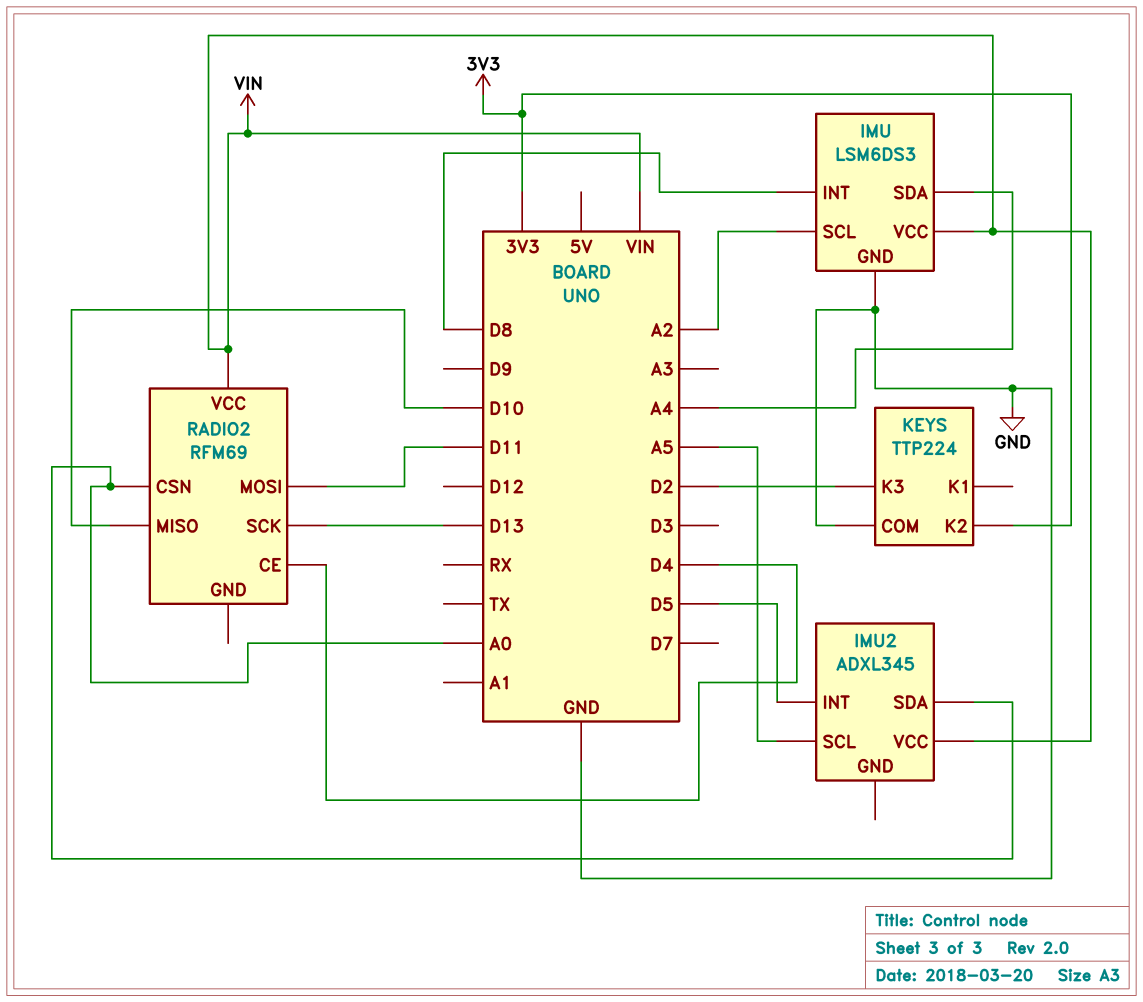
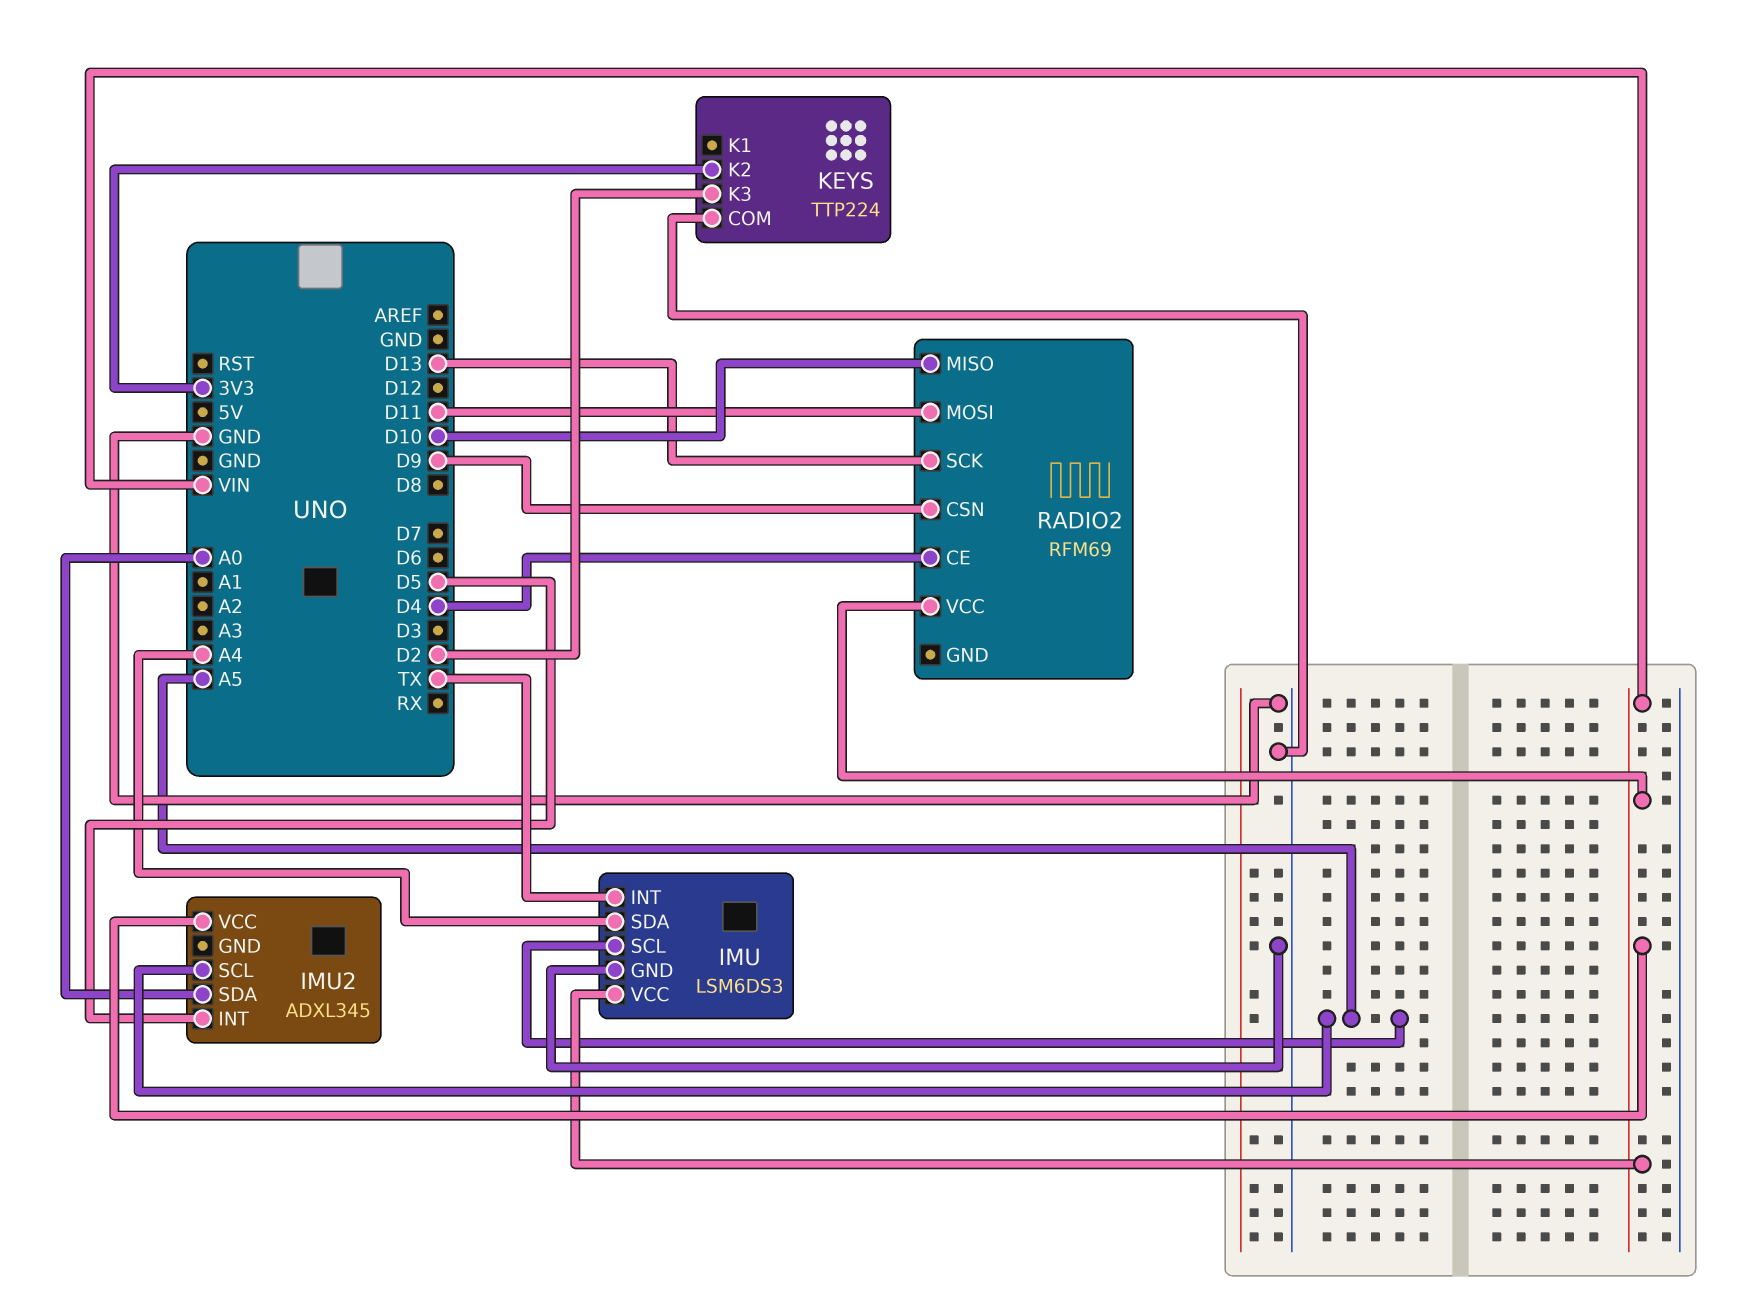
IMU pin INT: D8 -> TX
IMU pin SCL: A2 -> A5
RADIO2 pin CSN: A0 -> D9

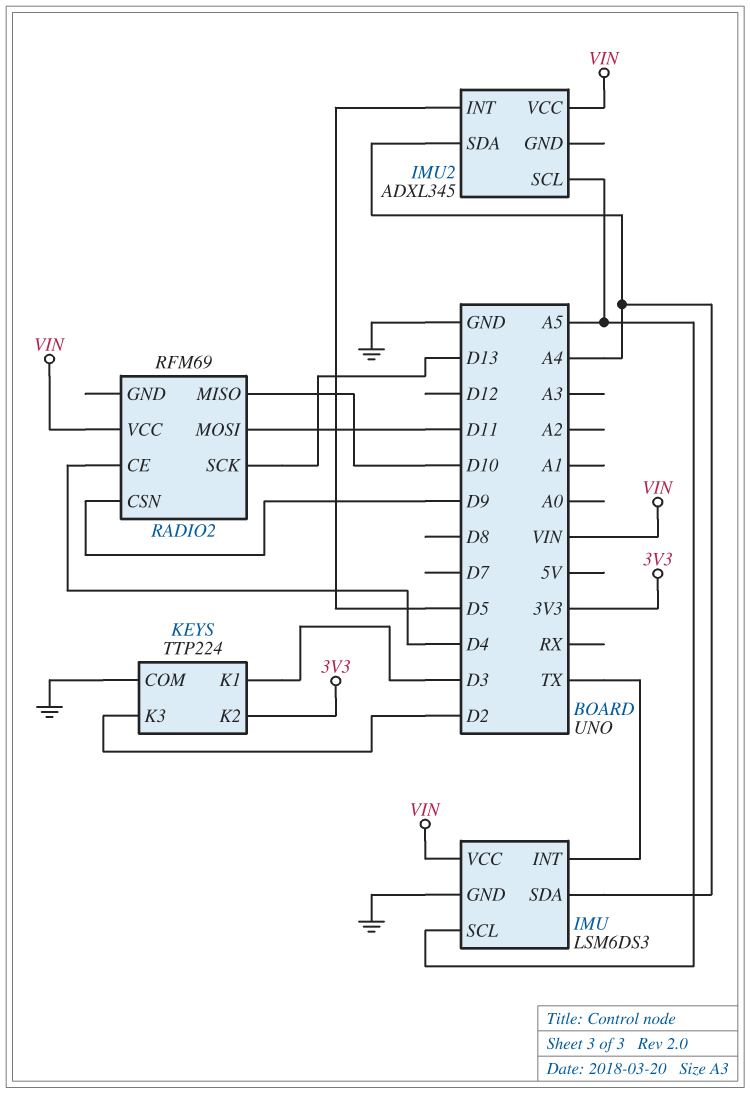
IMU2 pin SDA: A0 -> A4
KEYS pin K1: none -> D3

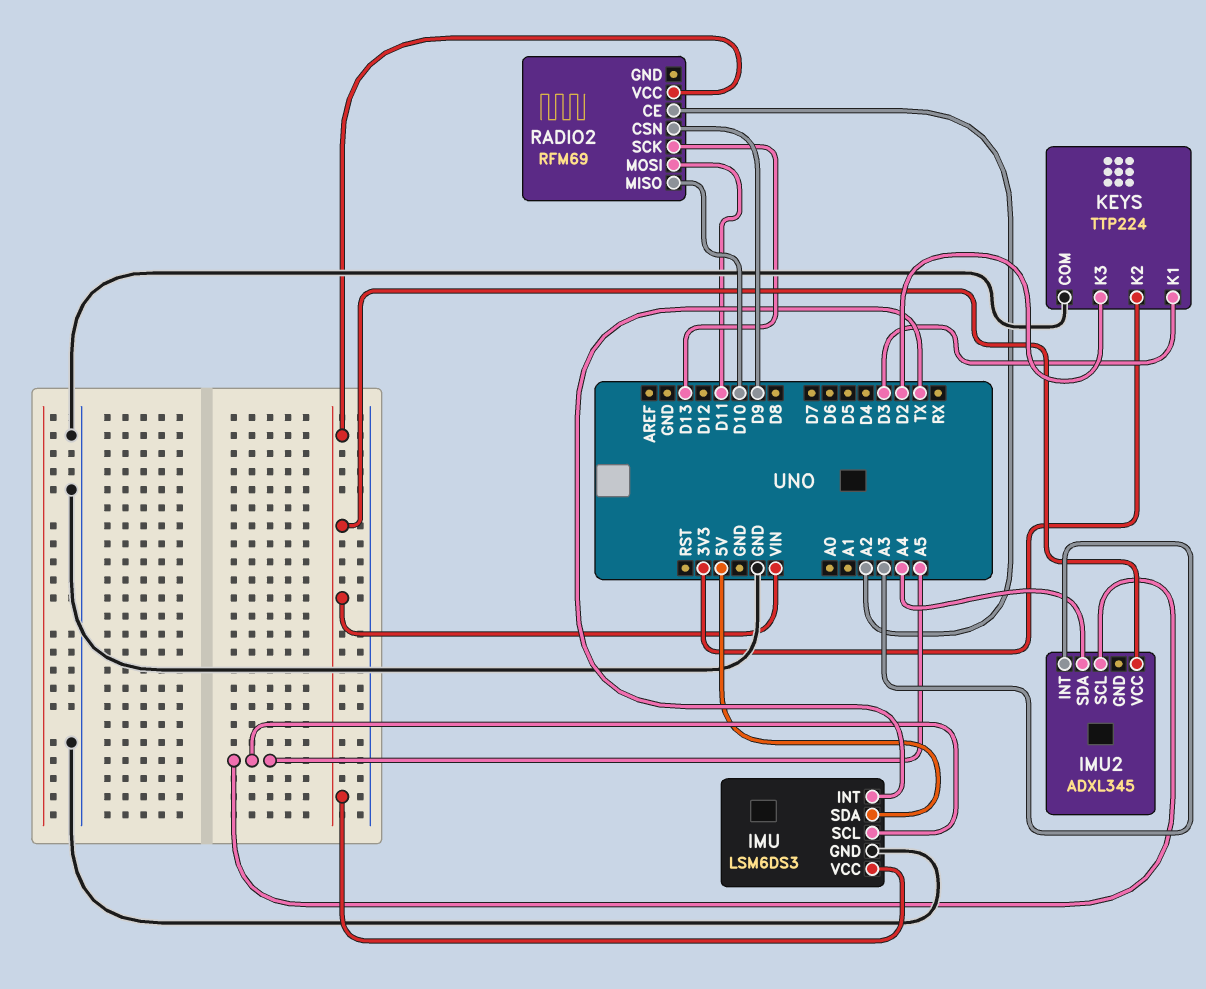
IMU pin SDA: A4 -> 5V
IMU2 pin INT: D5 -> A3
RADIO2 pin CE: D4 -> A2

